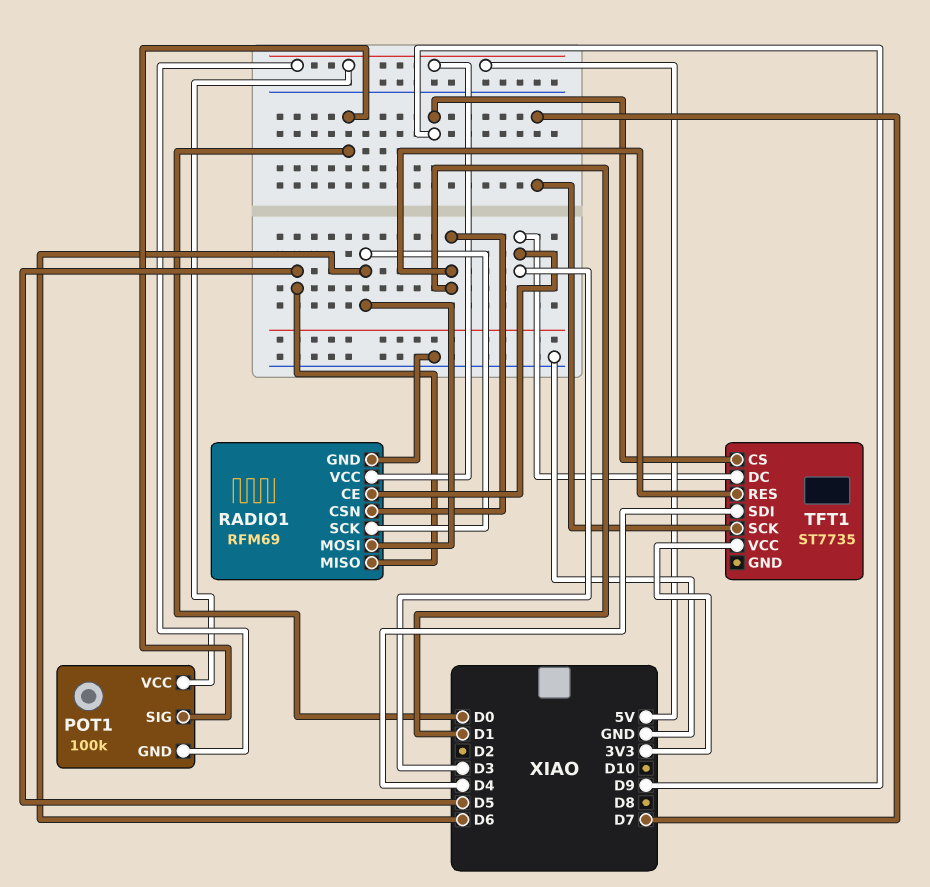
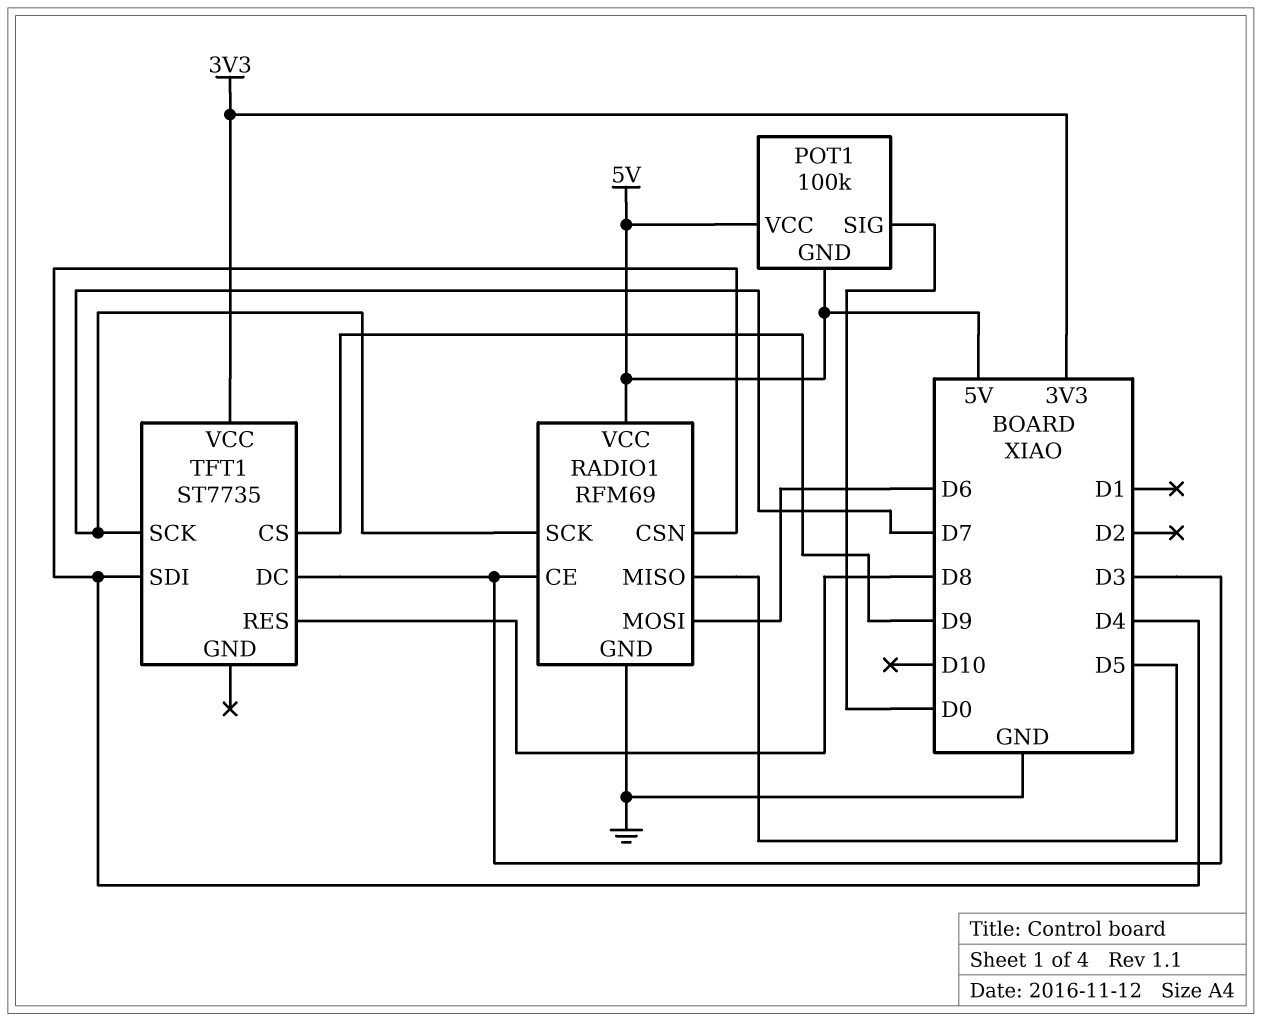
RADIO1 pin CSN: D1 -> D4
RADIO1 pin SCK: D6 -> D7
TFT1 pin RES: D1 -> D8

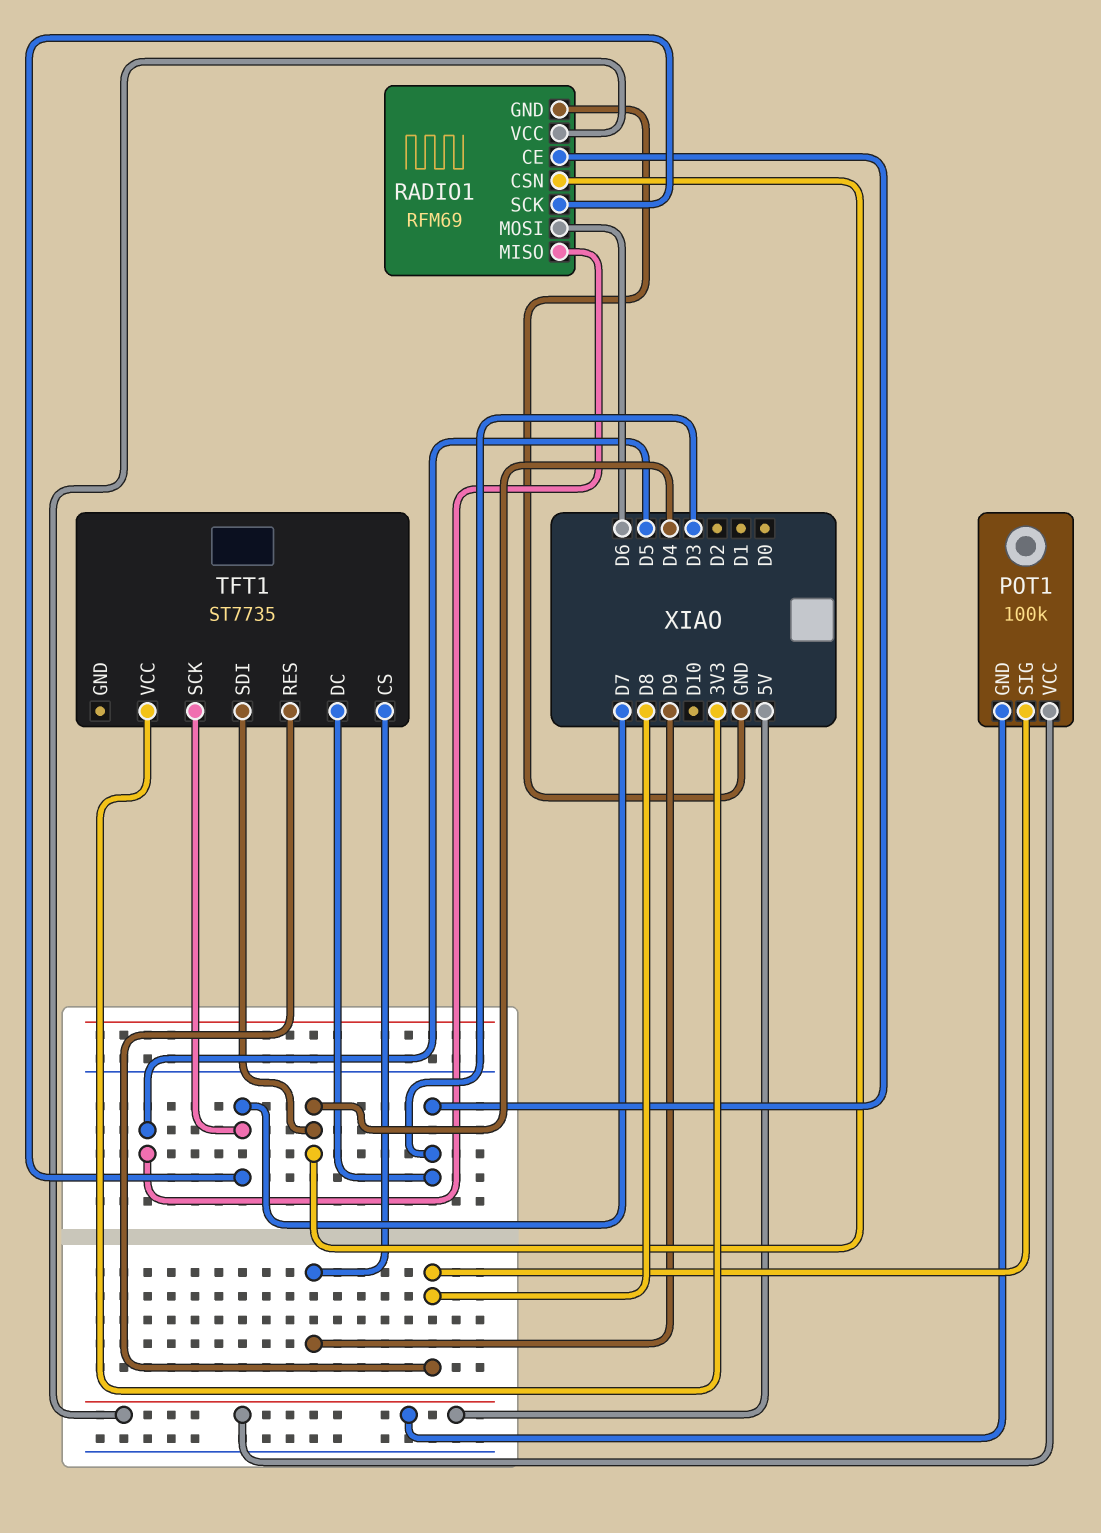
POT1 pin SIG: D0 -> D8

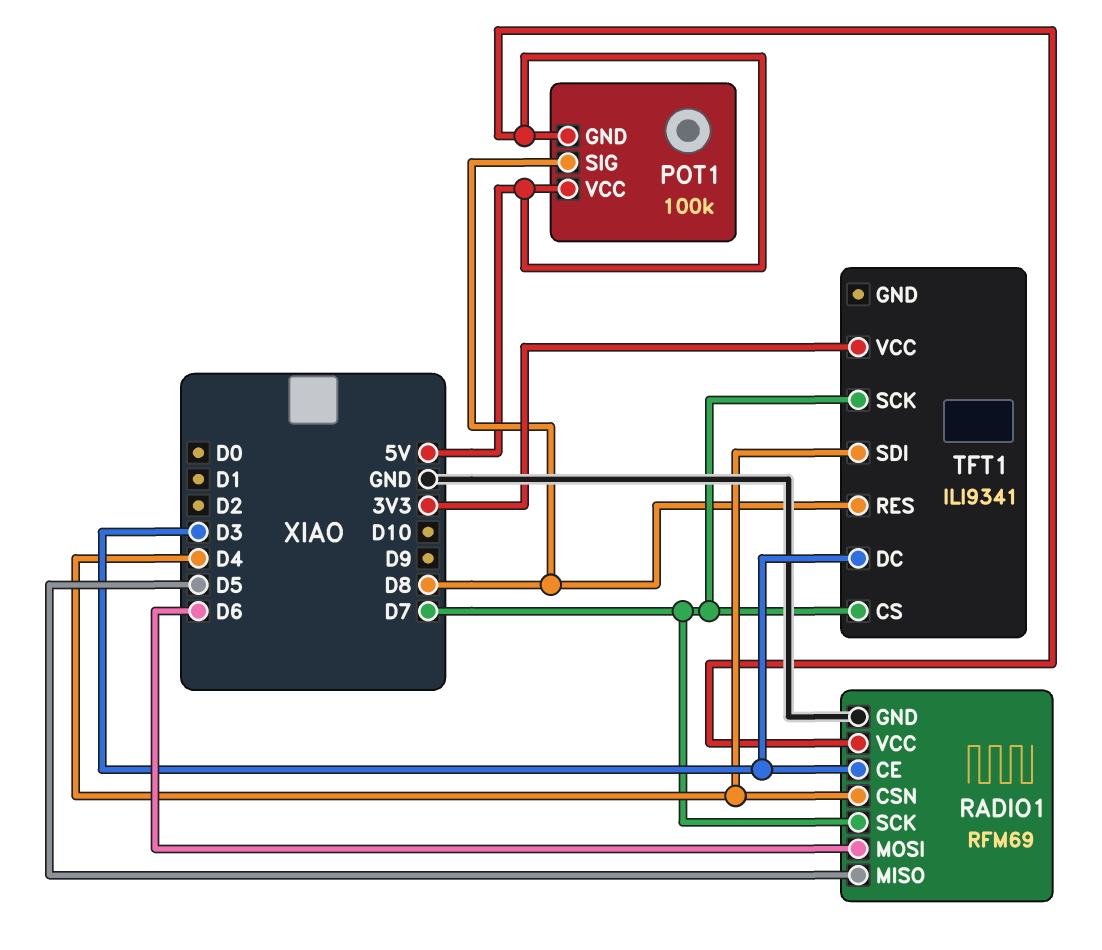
TFT1: ST7735 -> ILI9341
TFT1 pin CS: D9 -> D7

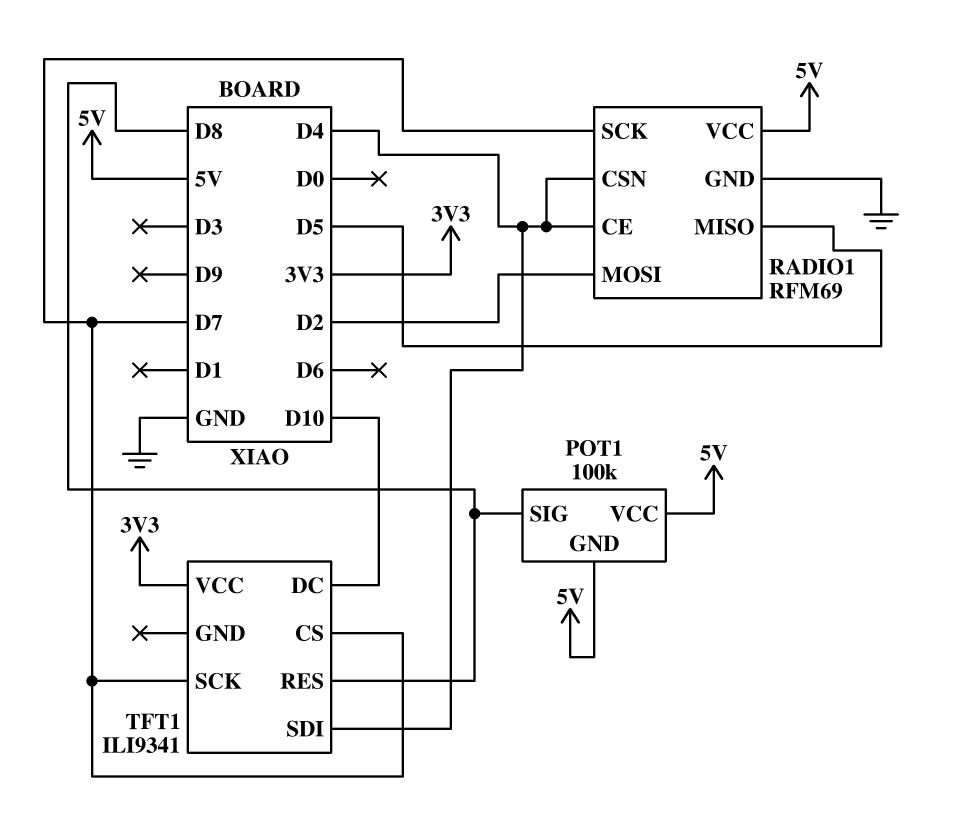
RADIO1 pin CE: D3 -> D4
RADIO1 pin MOSI: D6 -> D2
TFT1 pin DC: D3 -> D10

